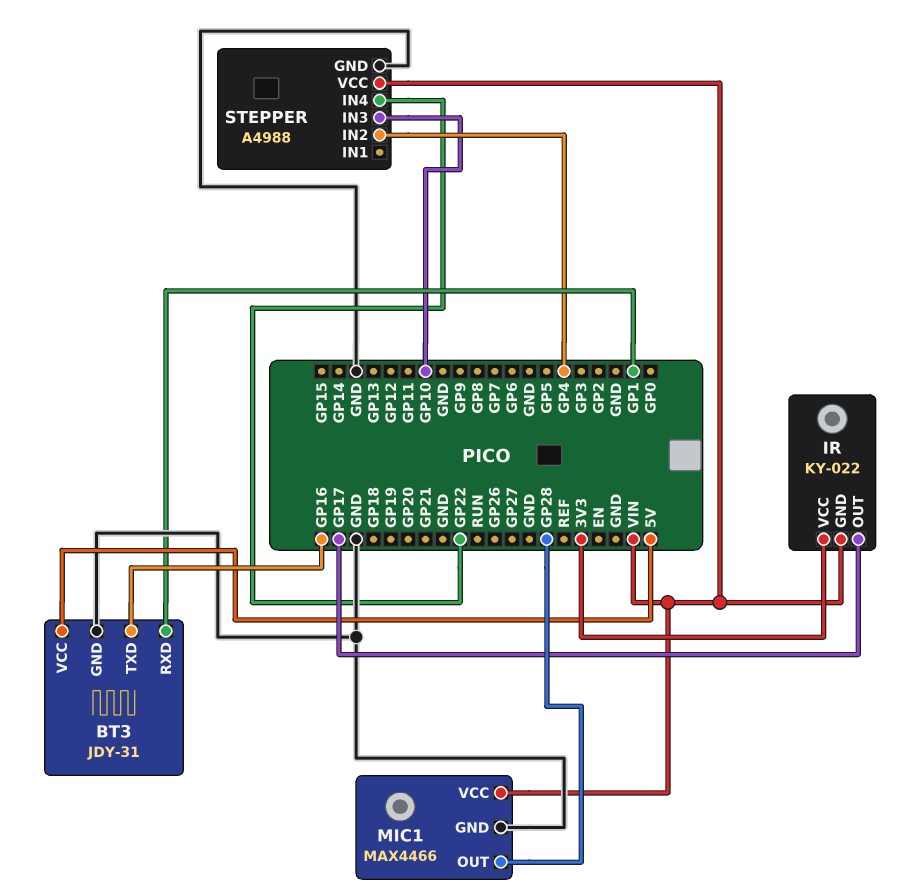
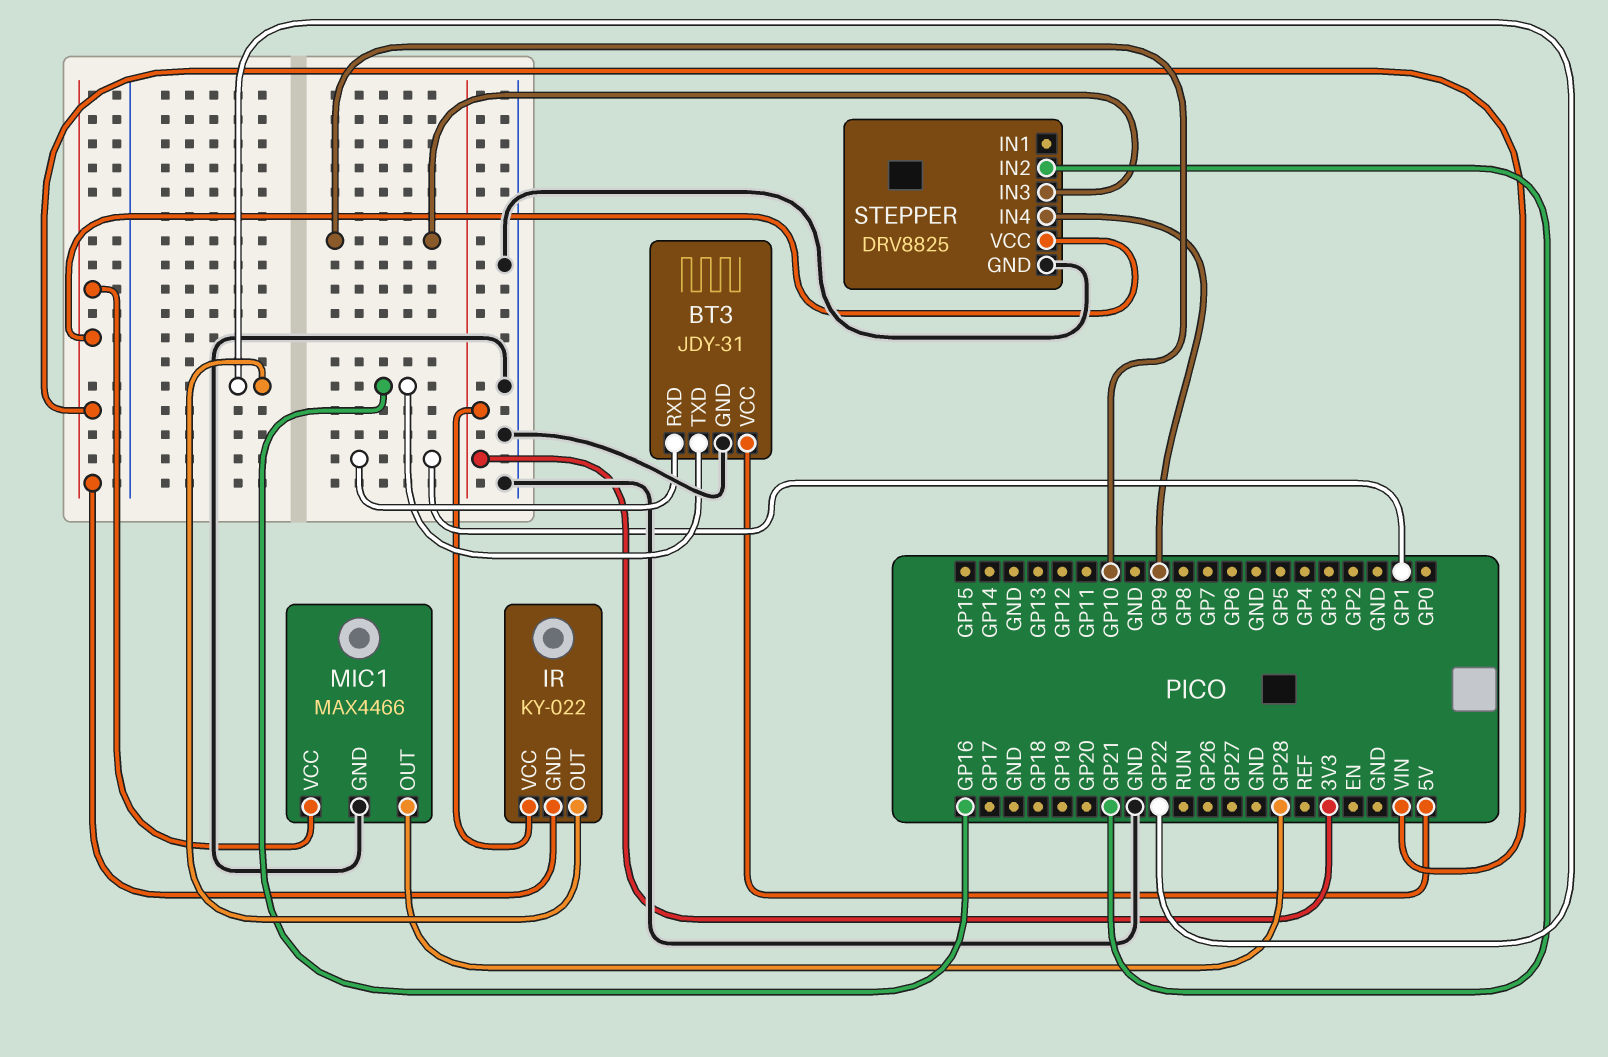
IR pin OUT: GP17 -> GP22
STEPPER: A4988 -> DRV8825
STEPPER pin IN2: GP4 -> GP21
STEPPER pin IN4: GP22 -> GP9

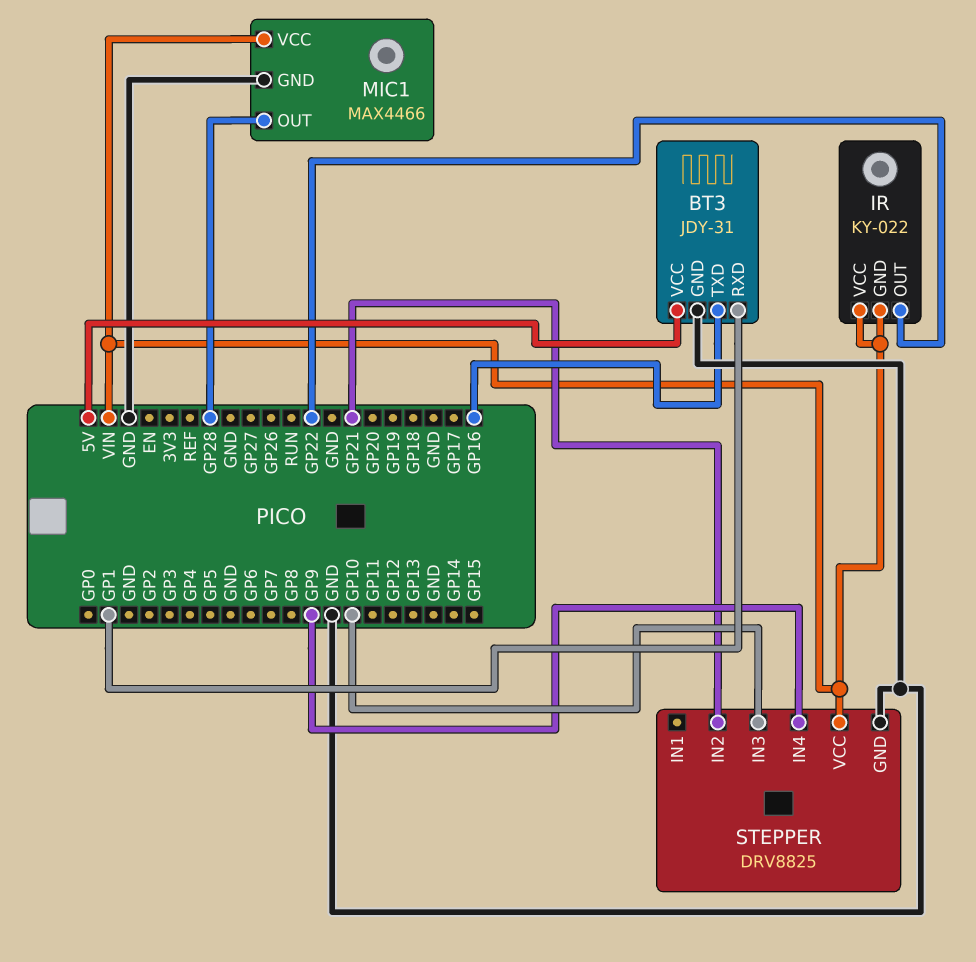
IR pin VCC: 3V3 -> VIN

